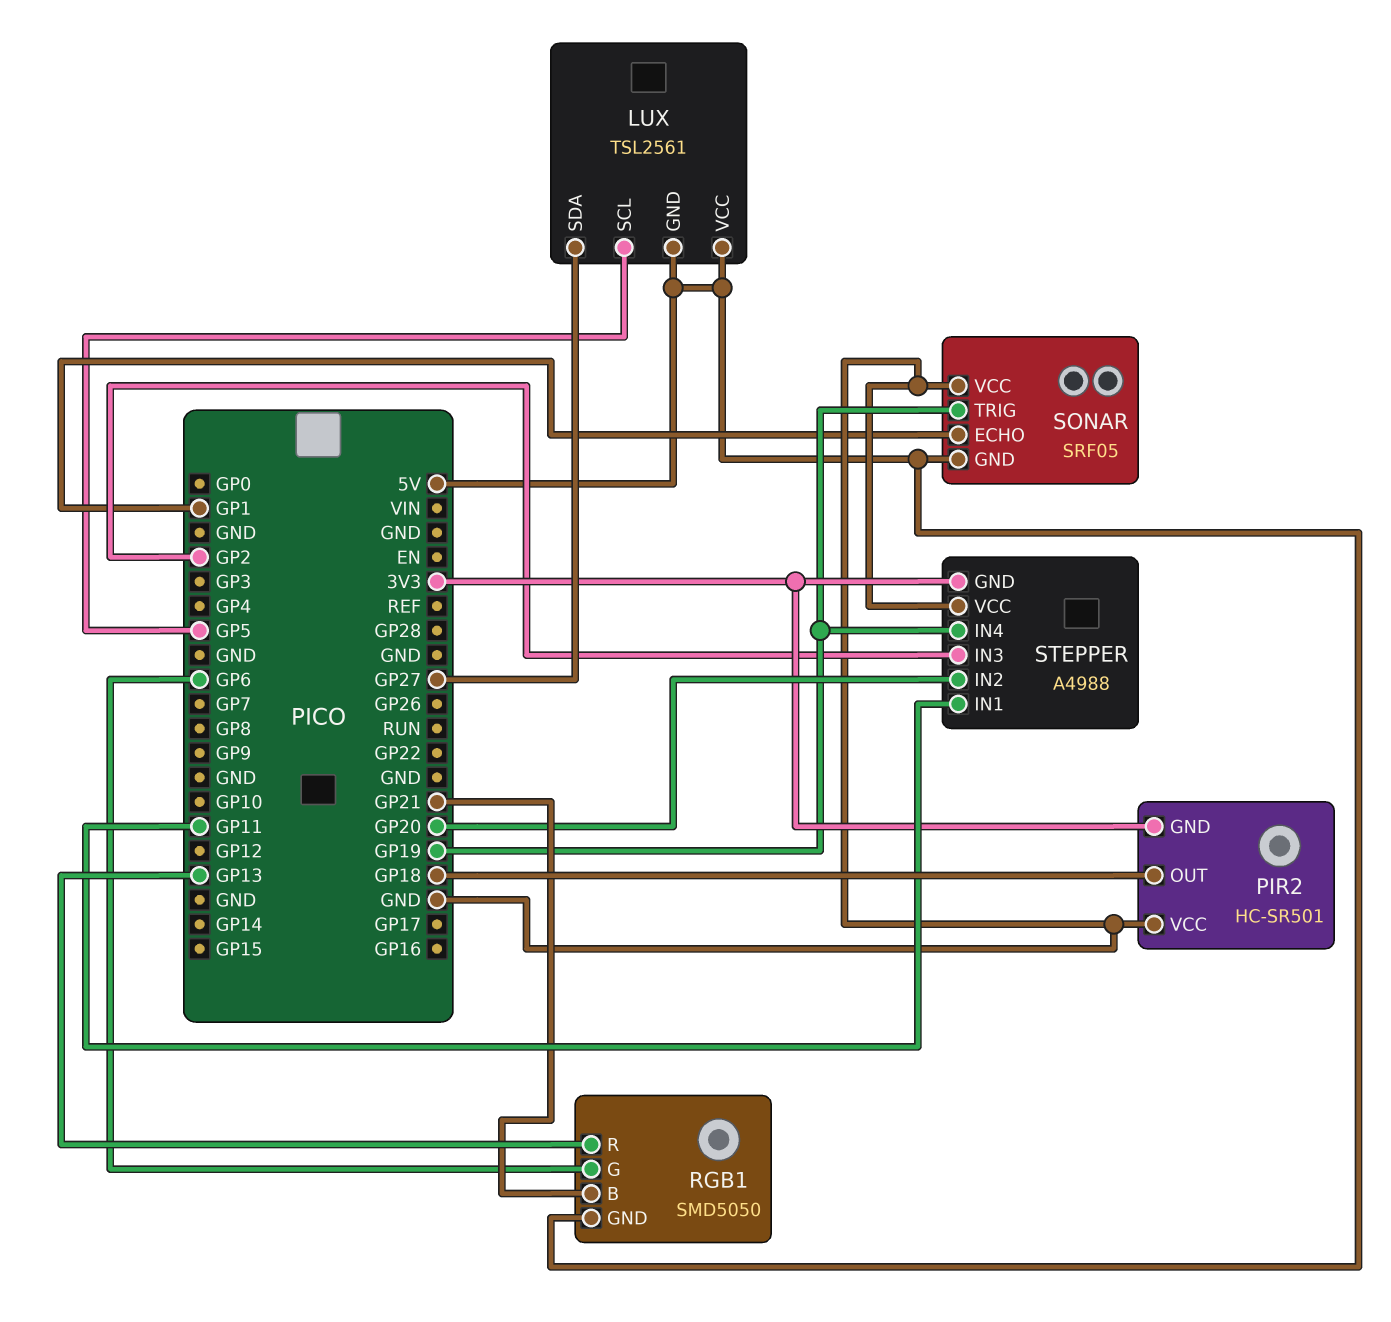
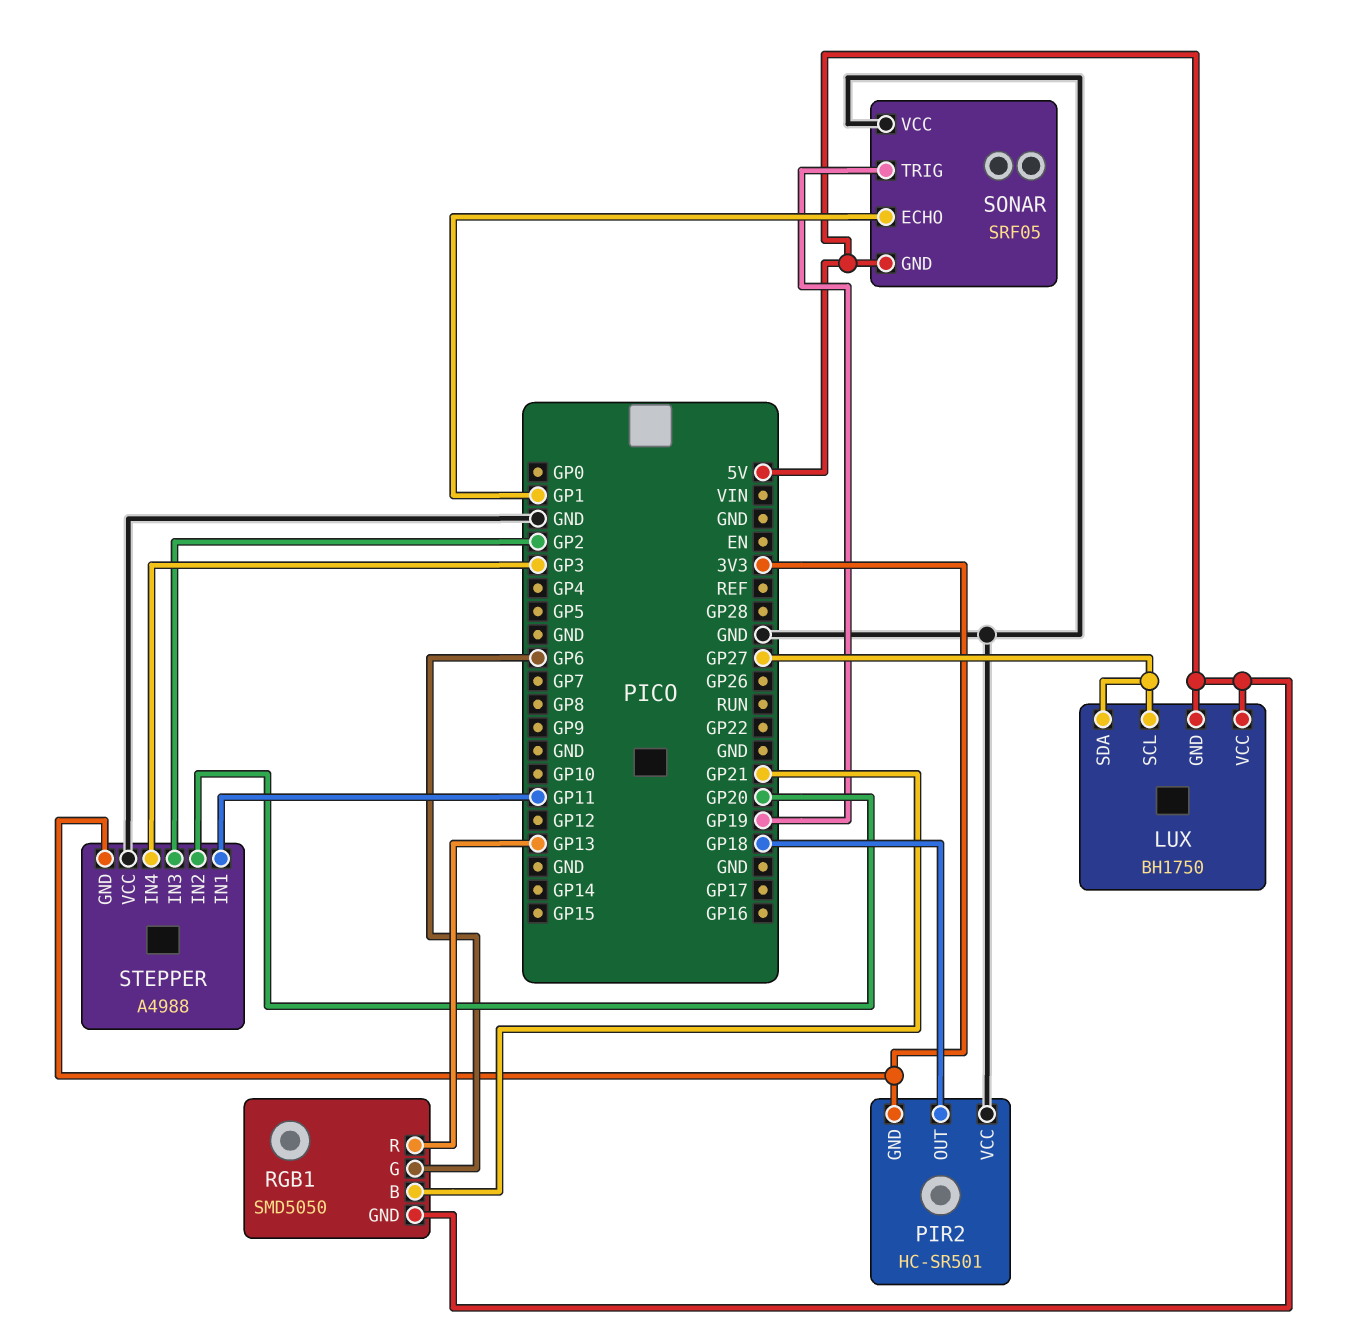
LUX: TSL2561 -> BH1750
LUX pin SCL: GP5 -> GP27
STEPPER pin IN4: GP19 -> GP3

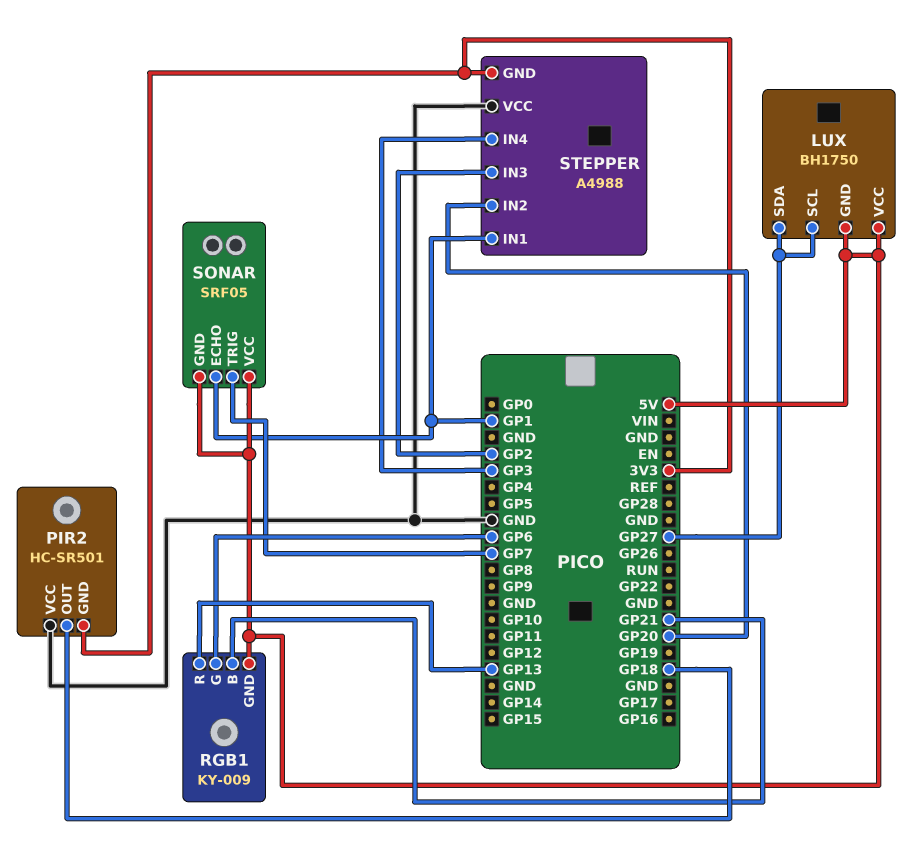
RGB1: SMD5050 -> KY-009
SONAR pin TRIG: GP19 -> GP7
SONAR pin VCC: GND -> 5V
STEPPER pin IN1: GP11 -> GP1

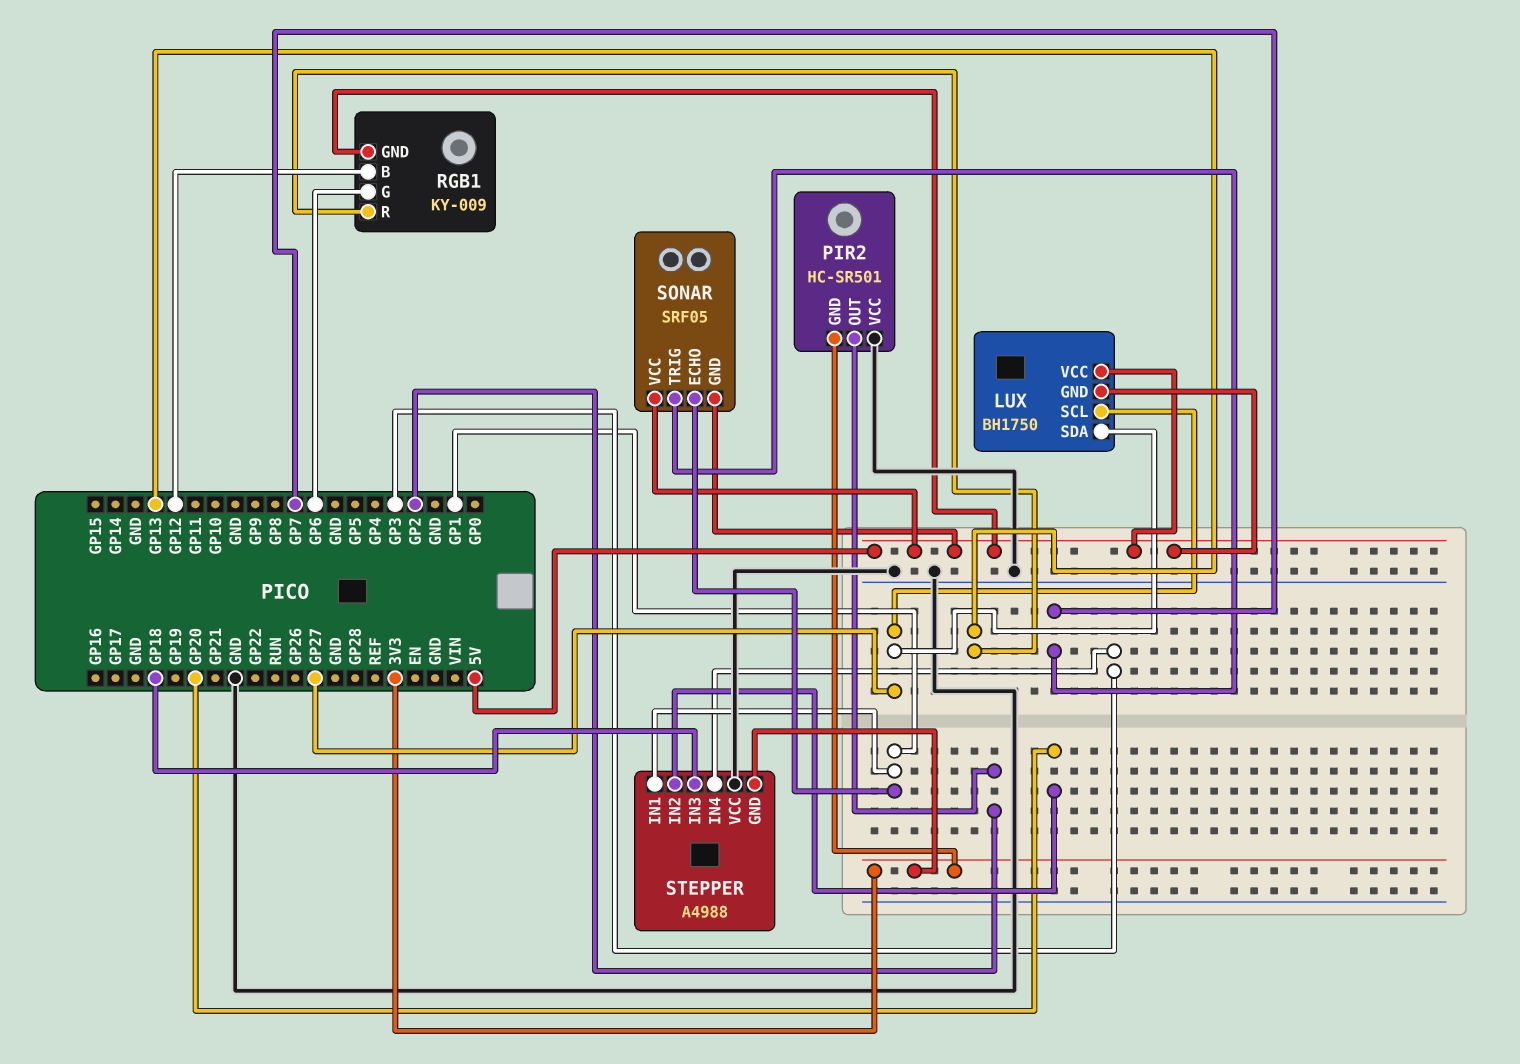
PIR2 pin OUT: GP18 -> GP2
RGB1 pin B: GP21 -> GP12
STEPPER pin IN3: GP2 -> GP18

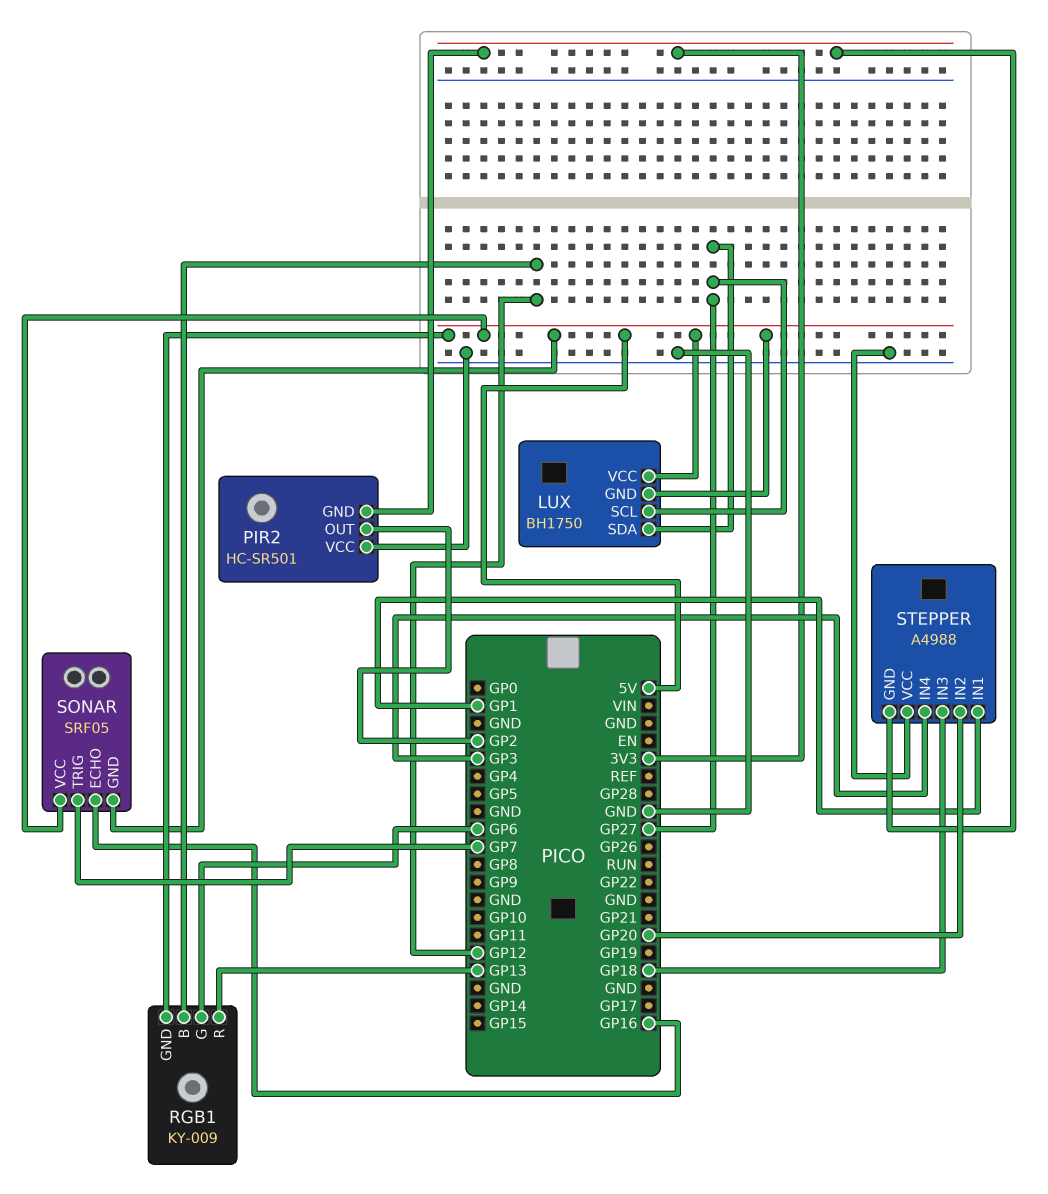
SONAR pin ECHO: GP1 -> GP16

